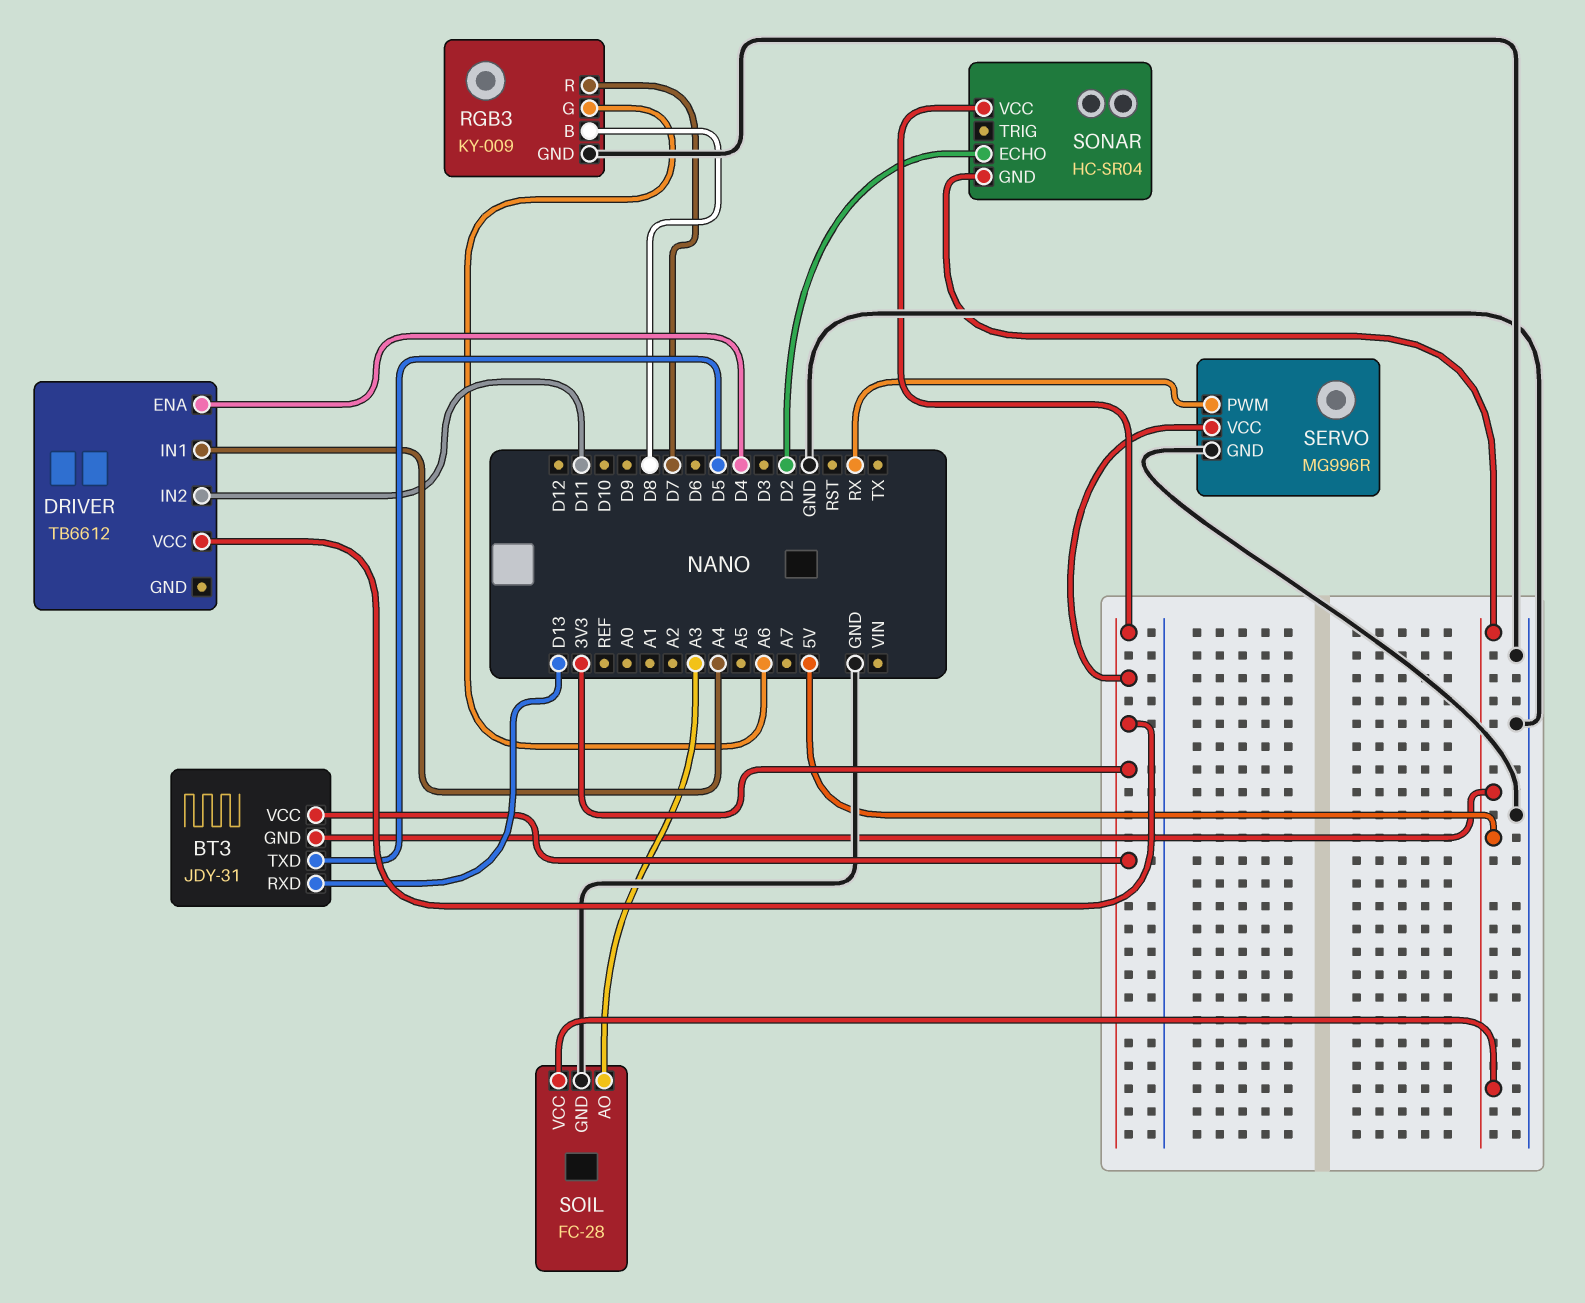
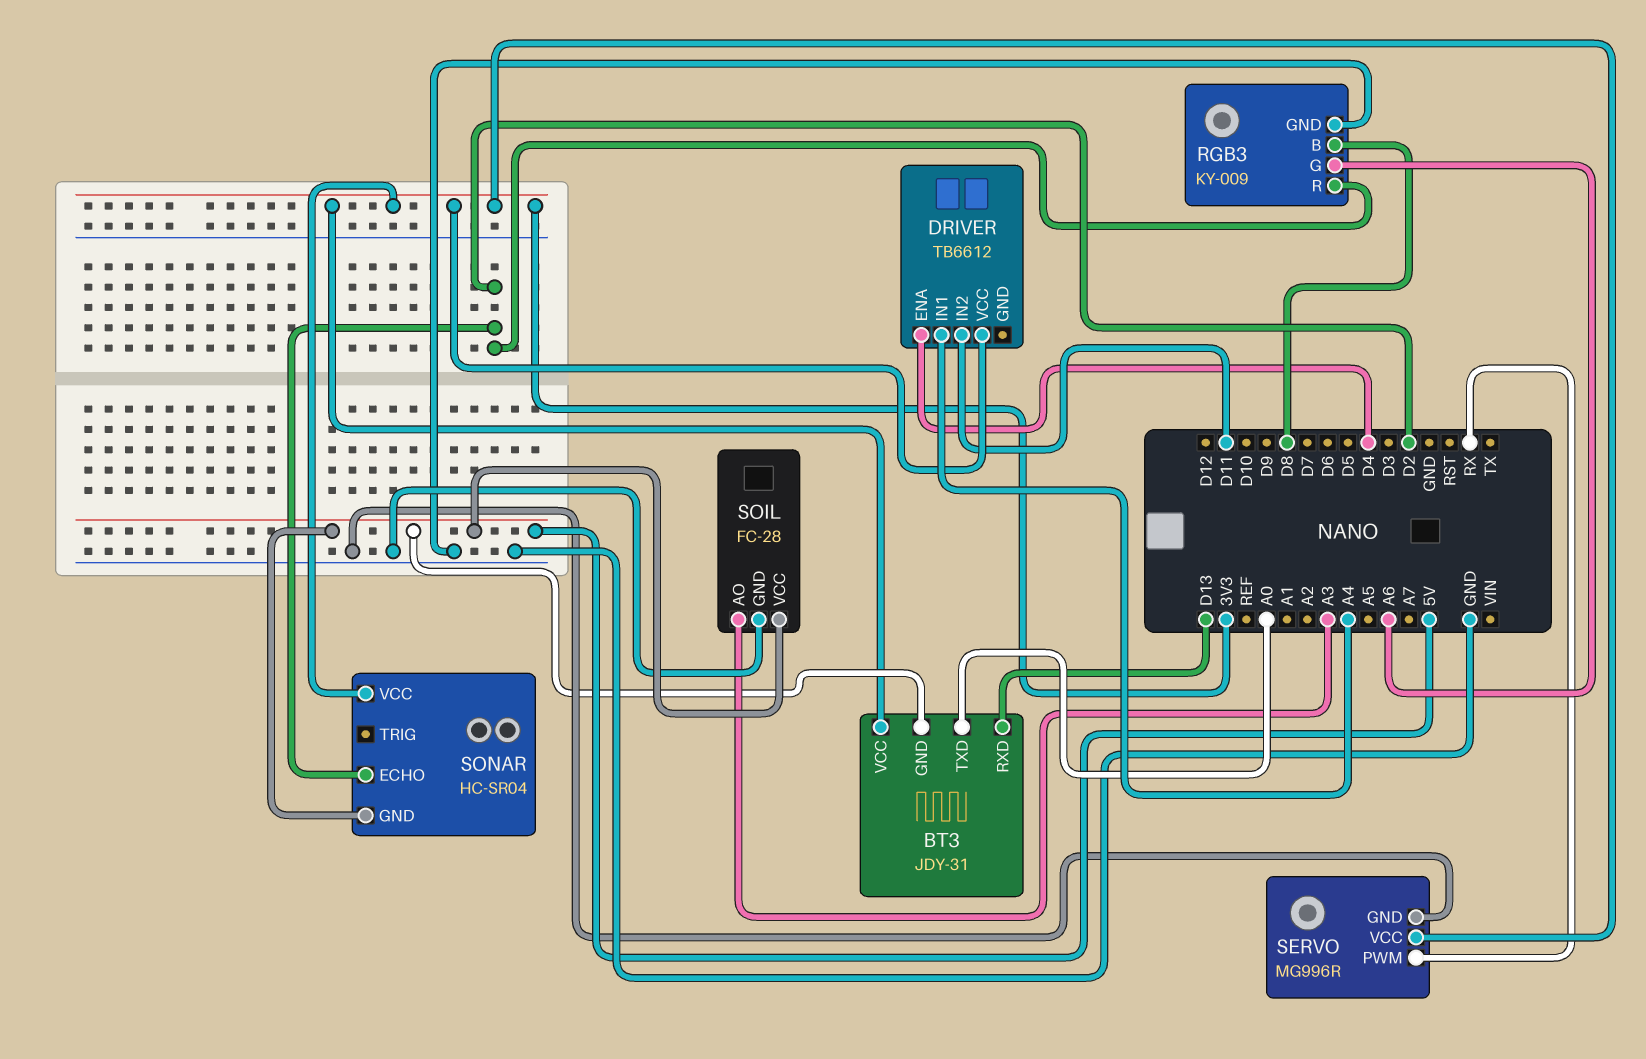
BT3 pin TXD: D5 -> A0
RGB3 pin R: D7 -> D2

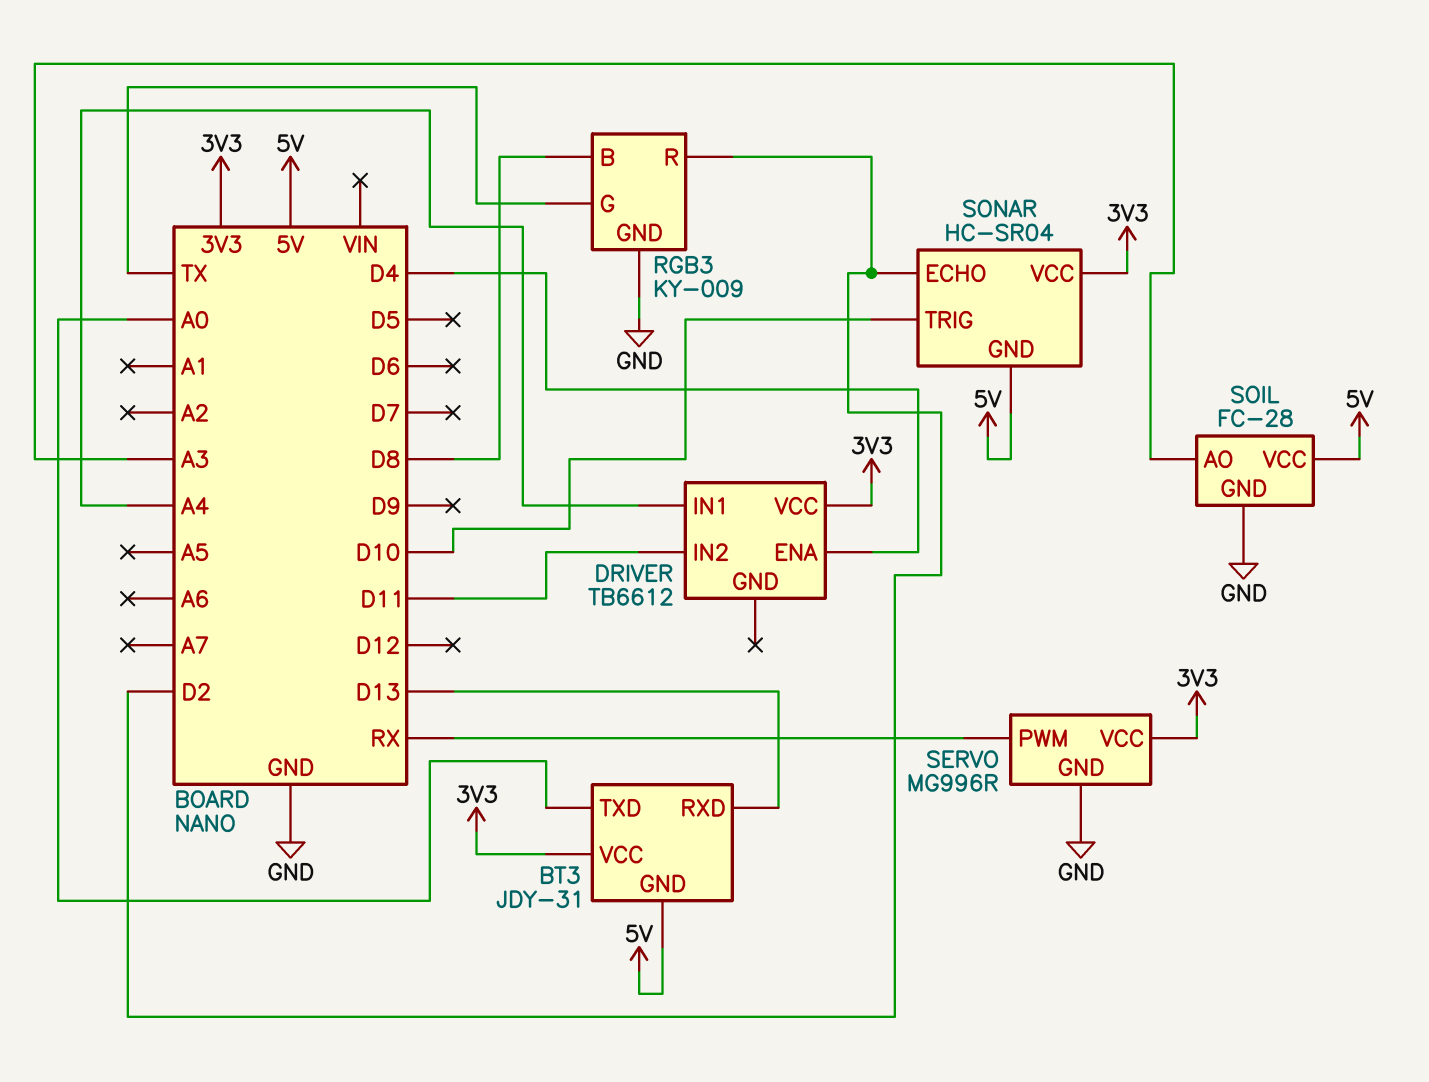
RGB3 pin G: A6 -> TX
SONAR pin TRIG: none -> D10

